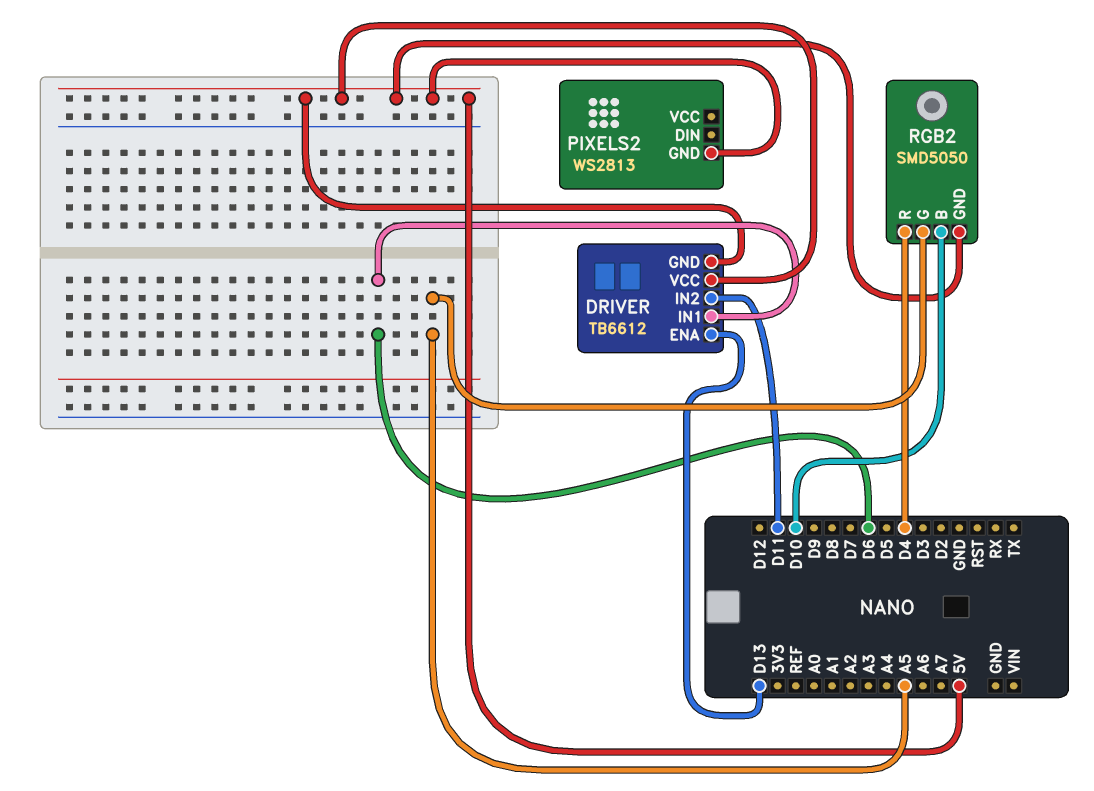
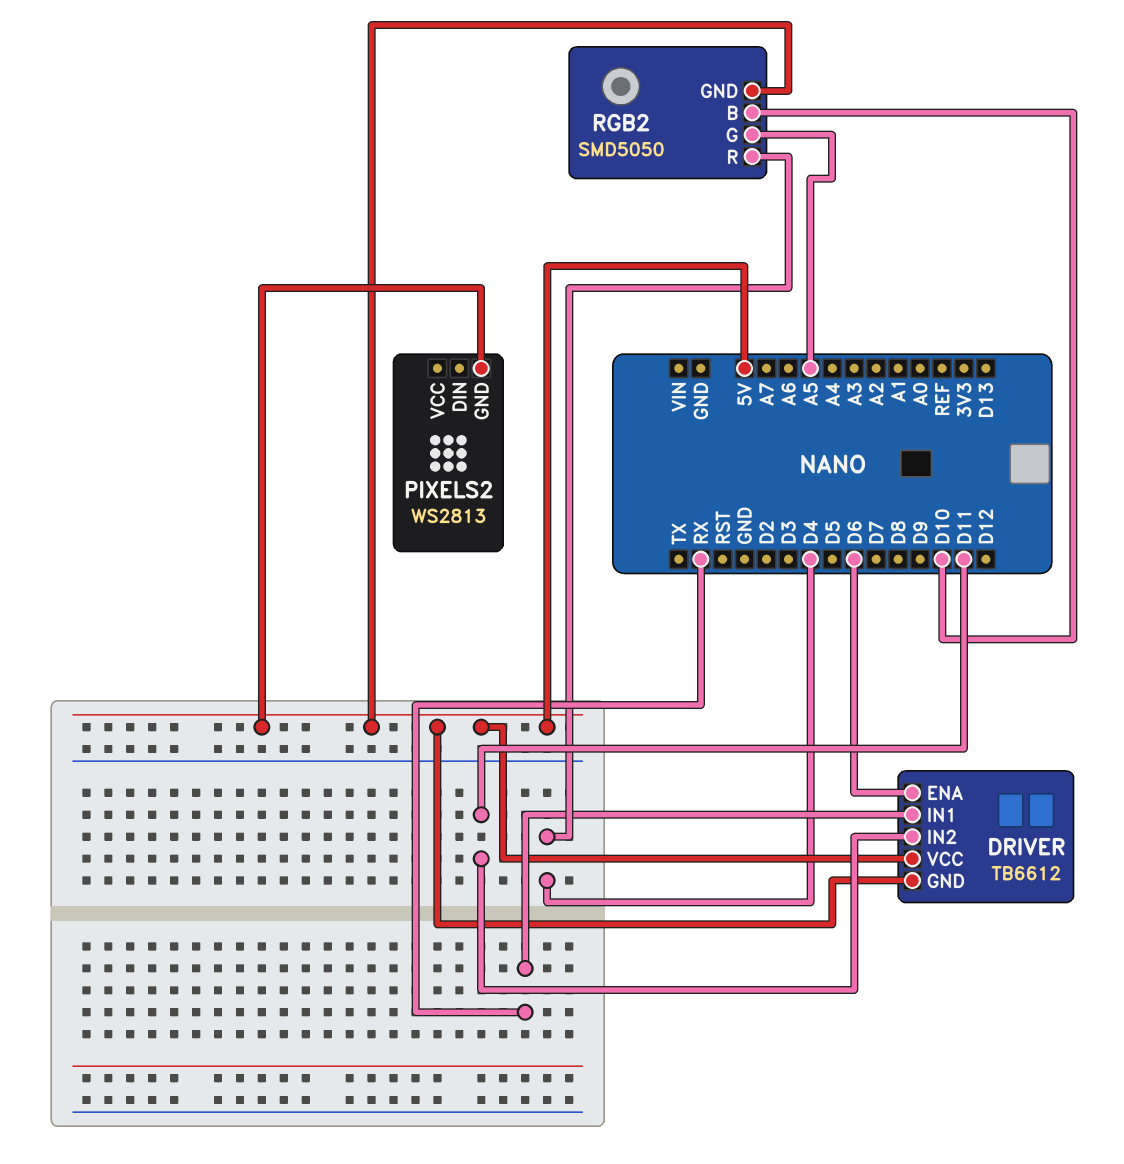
DRIVER pin ENA: D13 -> D6
DRIVER pin IN1: D6 -> RX

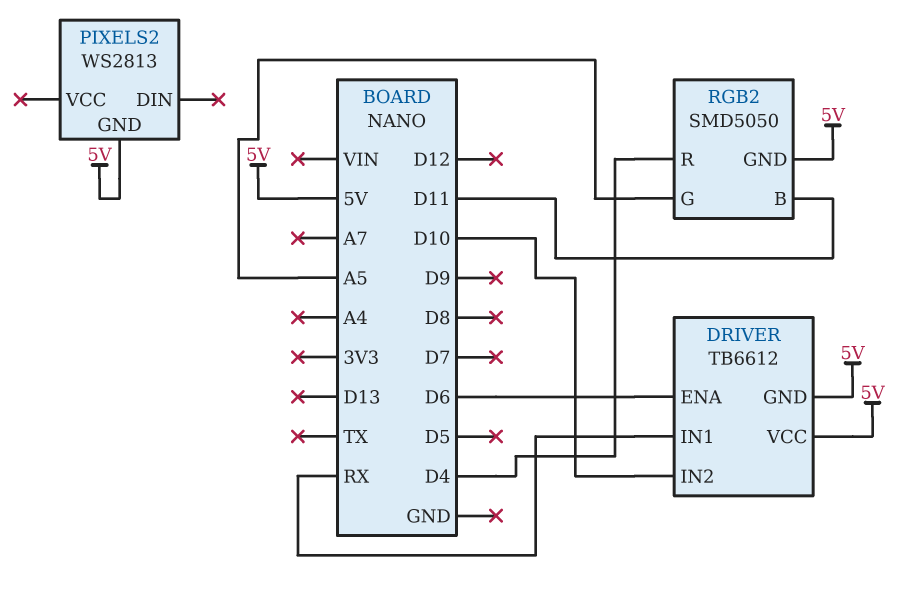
DRIVER pin IN2: D11 -> D10
RGB2 pin B: D10 -> D11

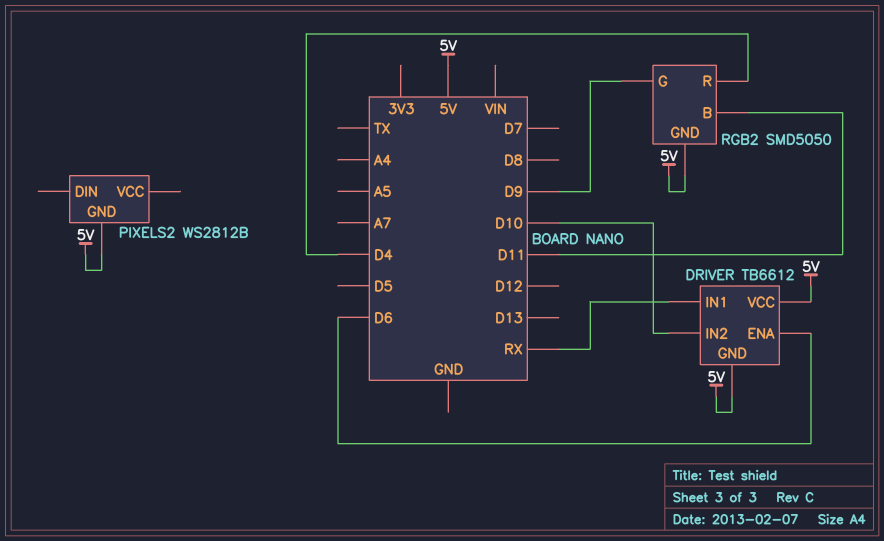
PIXELS2: WS2813 -> WS2812B
RGB2 pin G: A5 -> D9

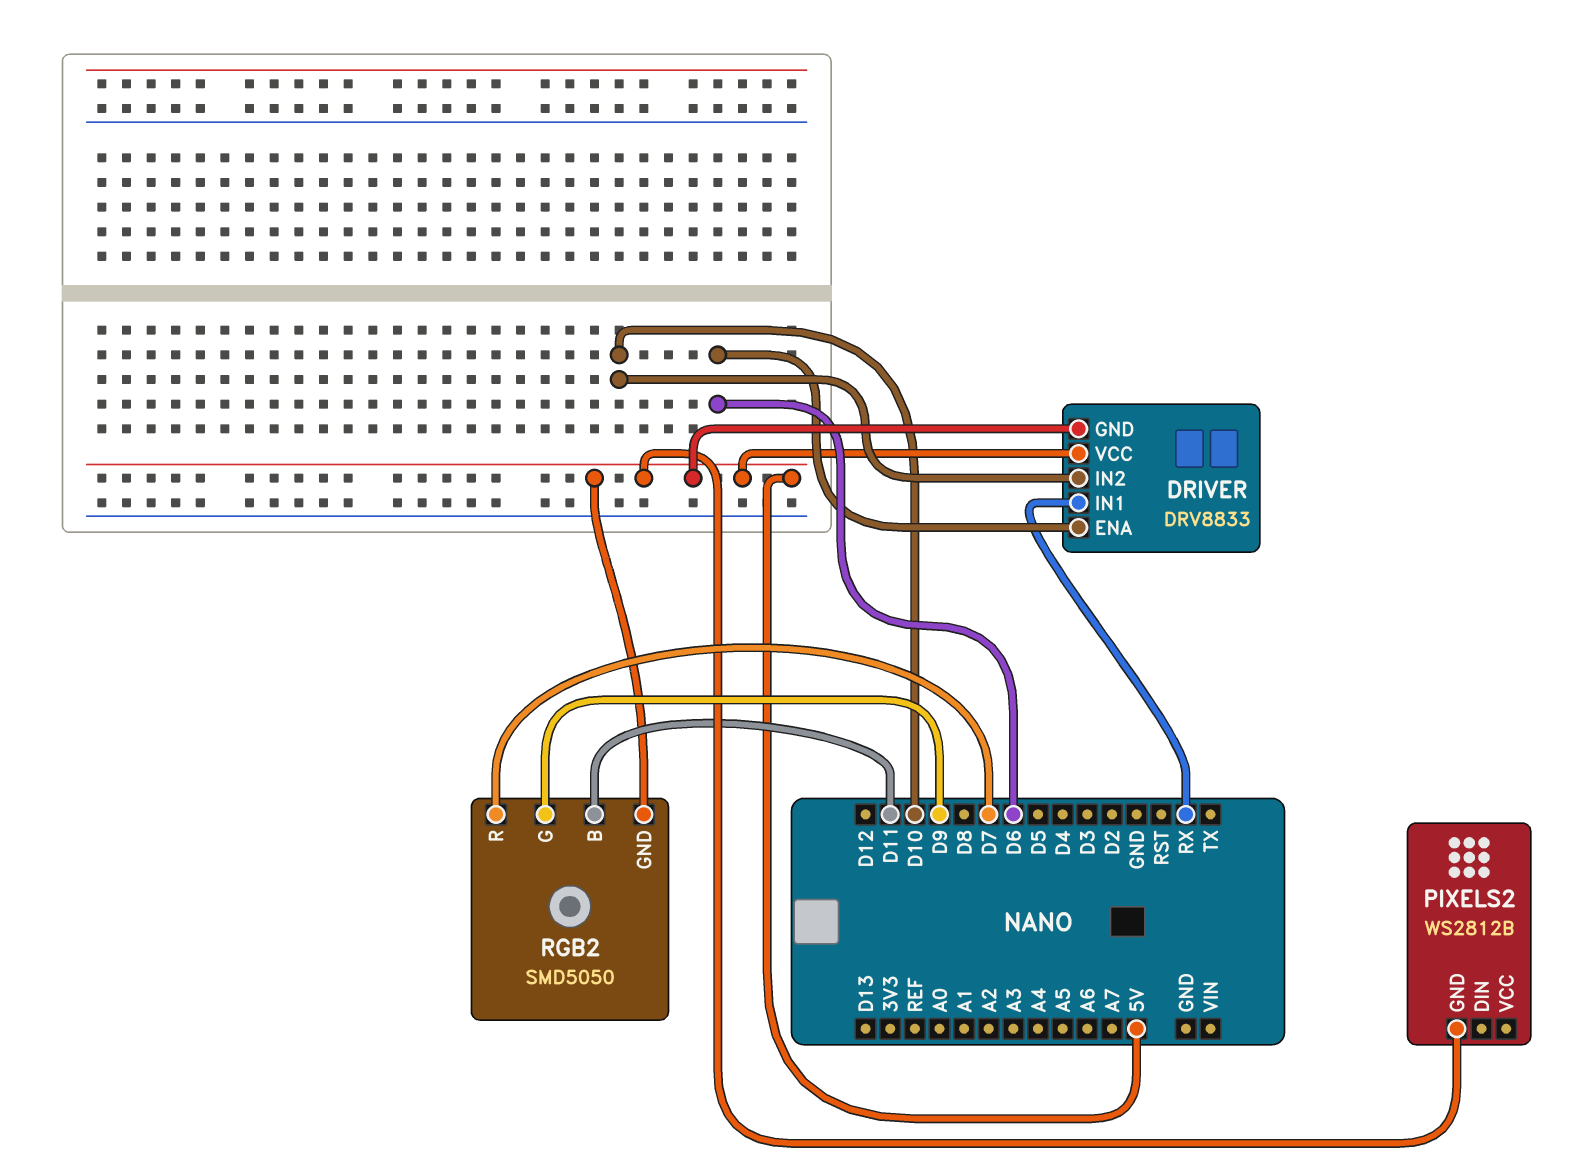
DRIVER: TB6612 -> DRV8833
RGB2 pin R: D4 -> D7

